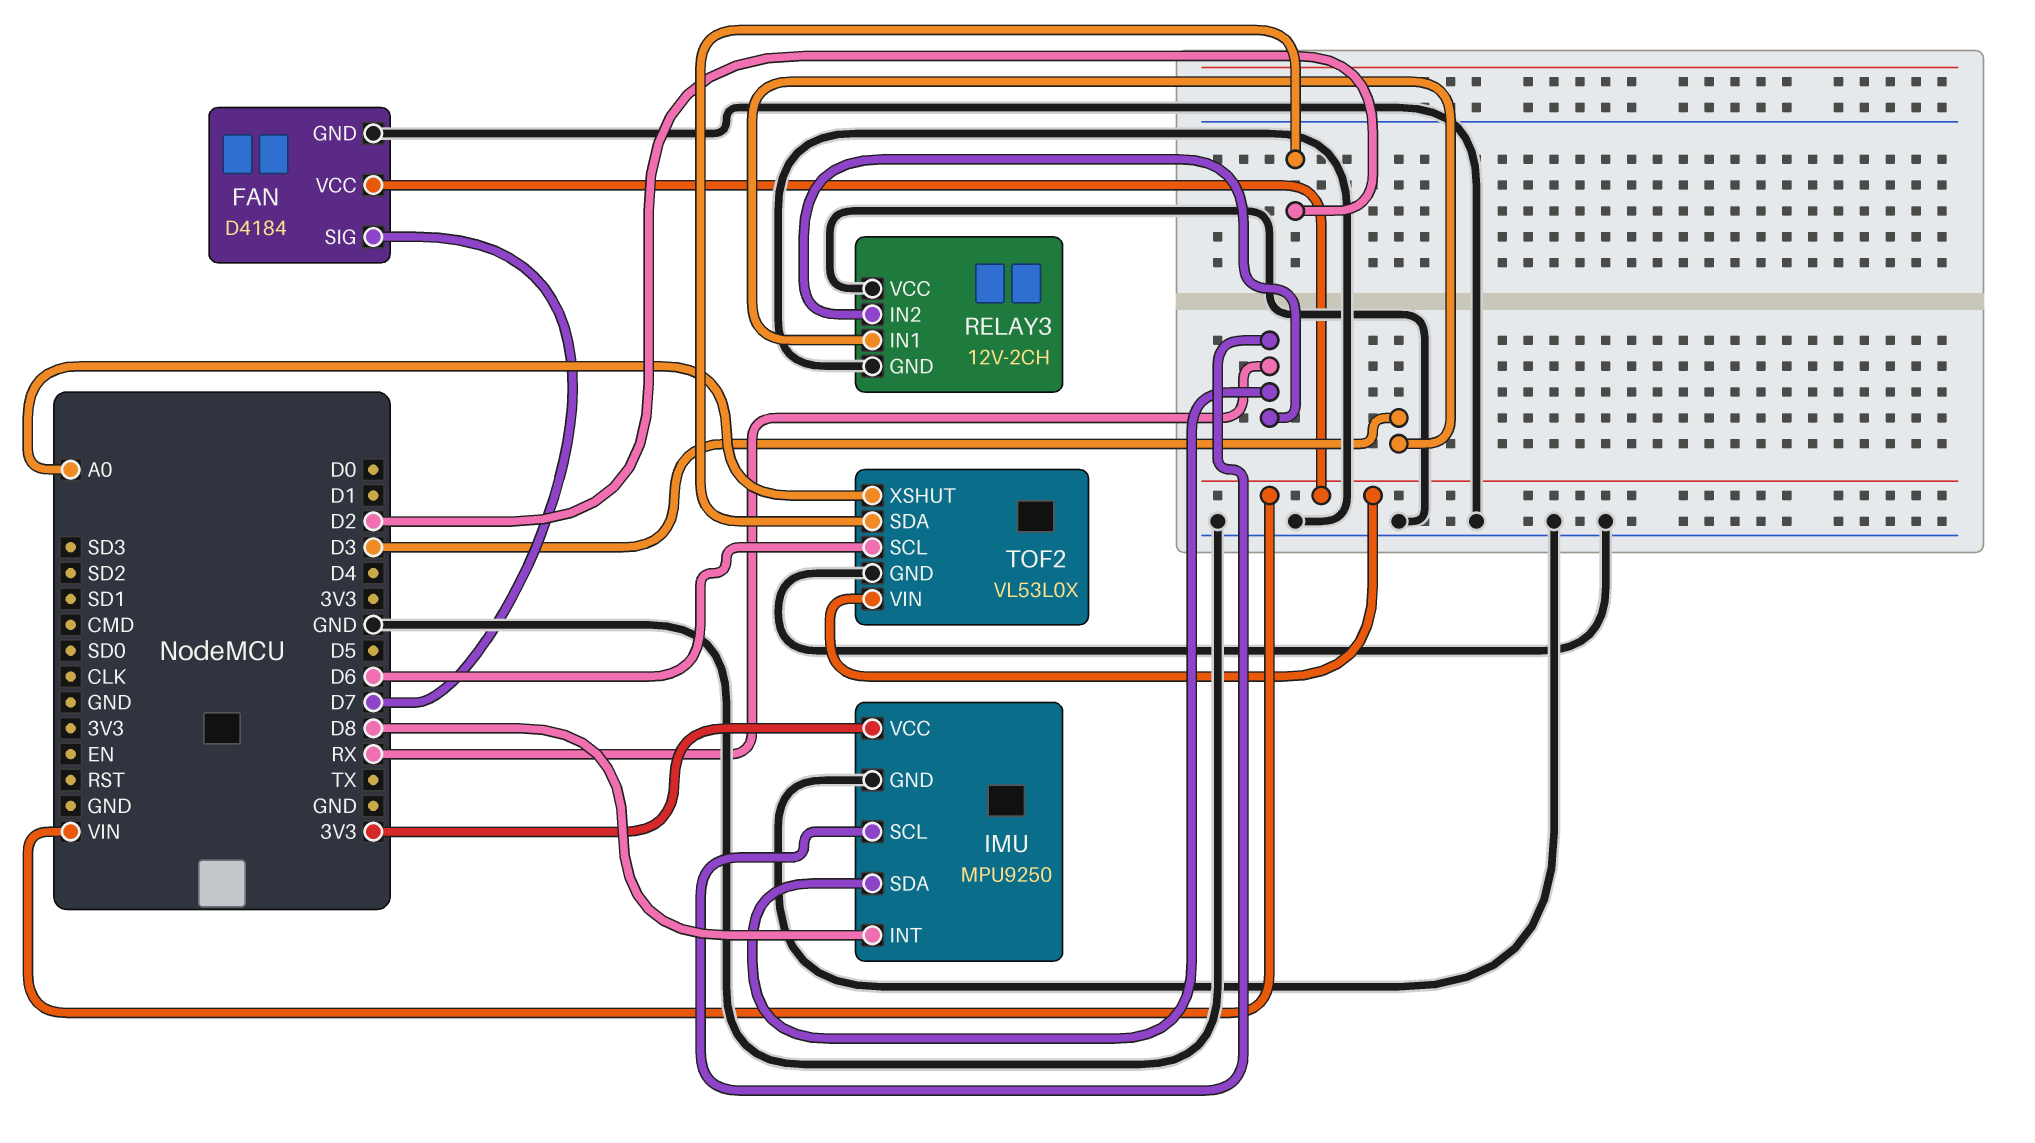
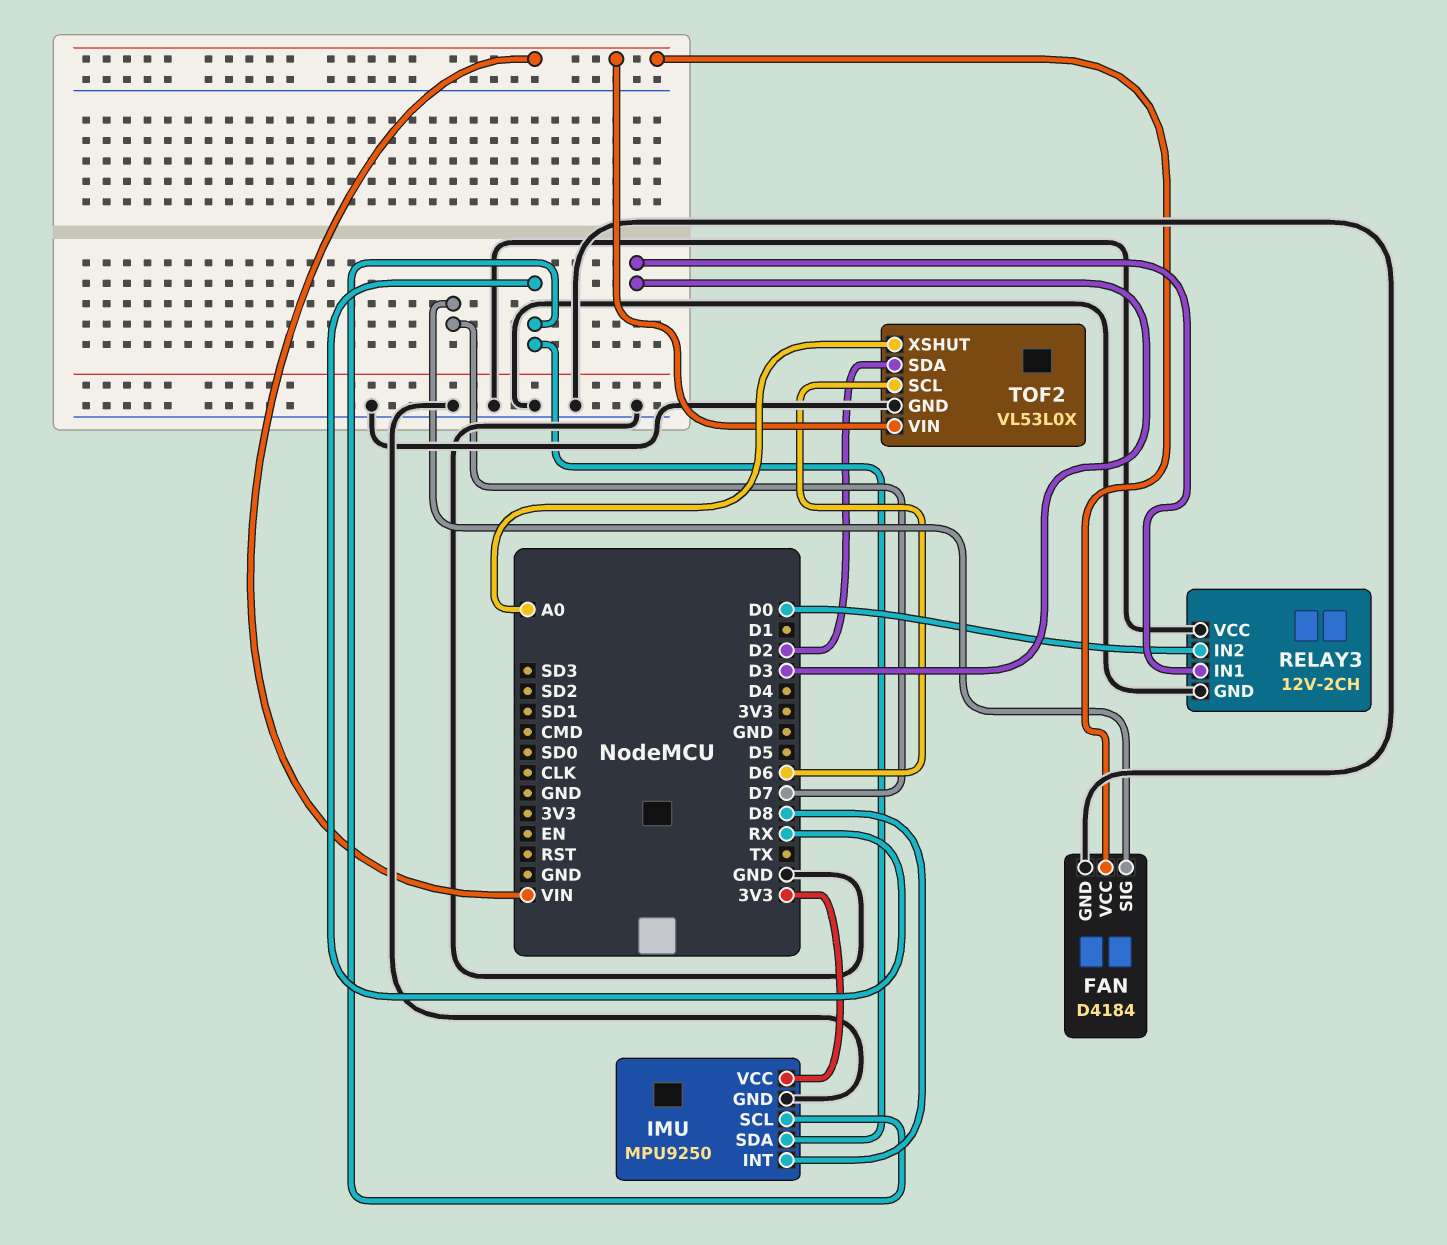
RELAY3 pin IN2: RX -> D0

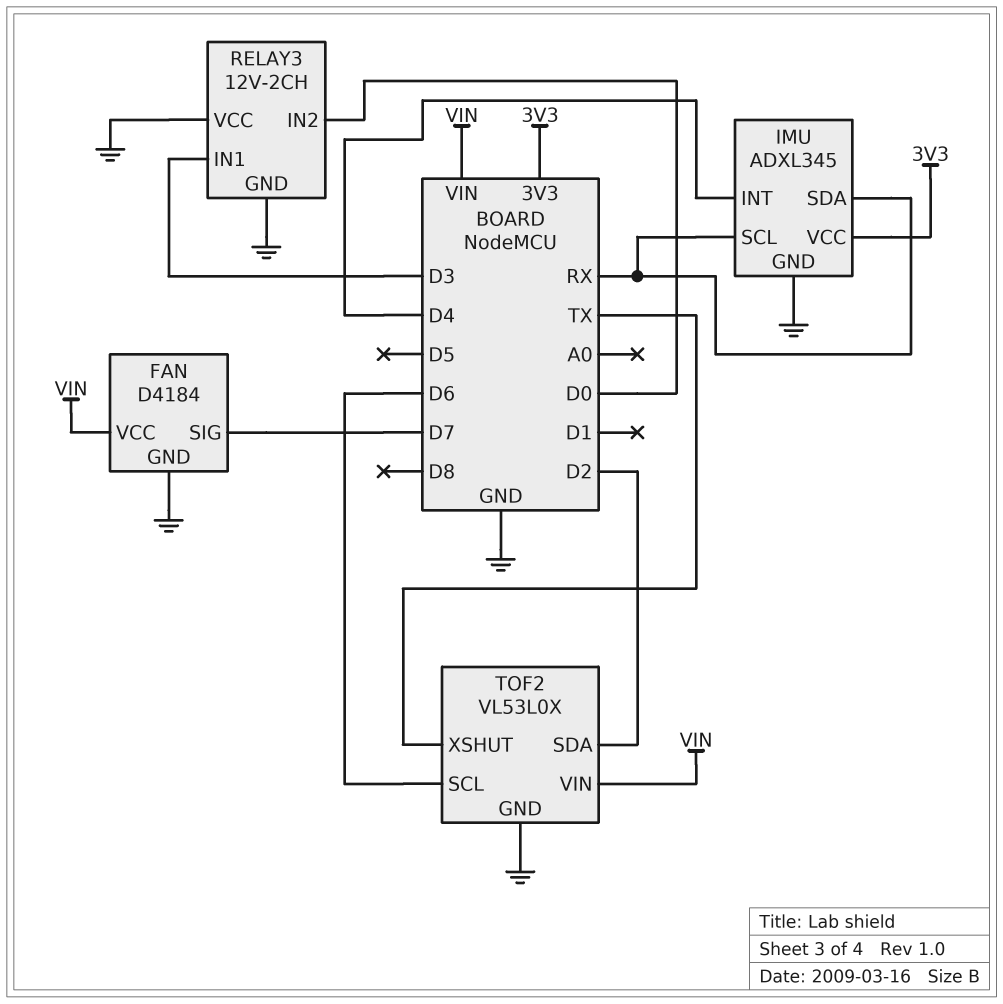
IMU: MPU9250 -> ADXL345
IMU pin INT: D8 -> D4
TOF2 pin XSHUT: A0 -> TX

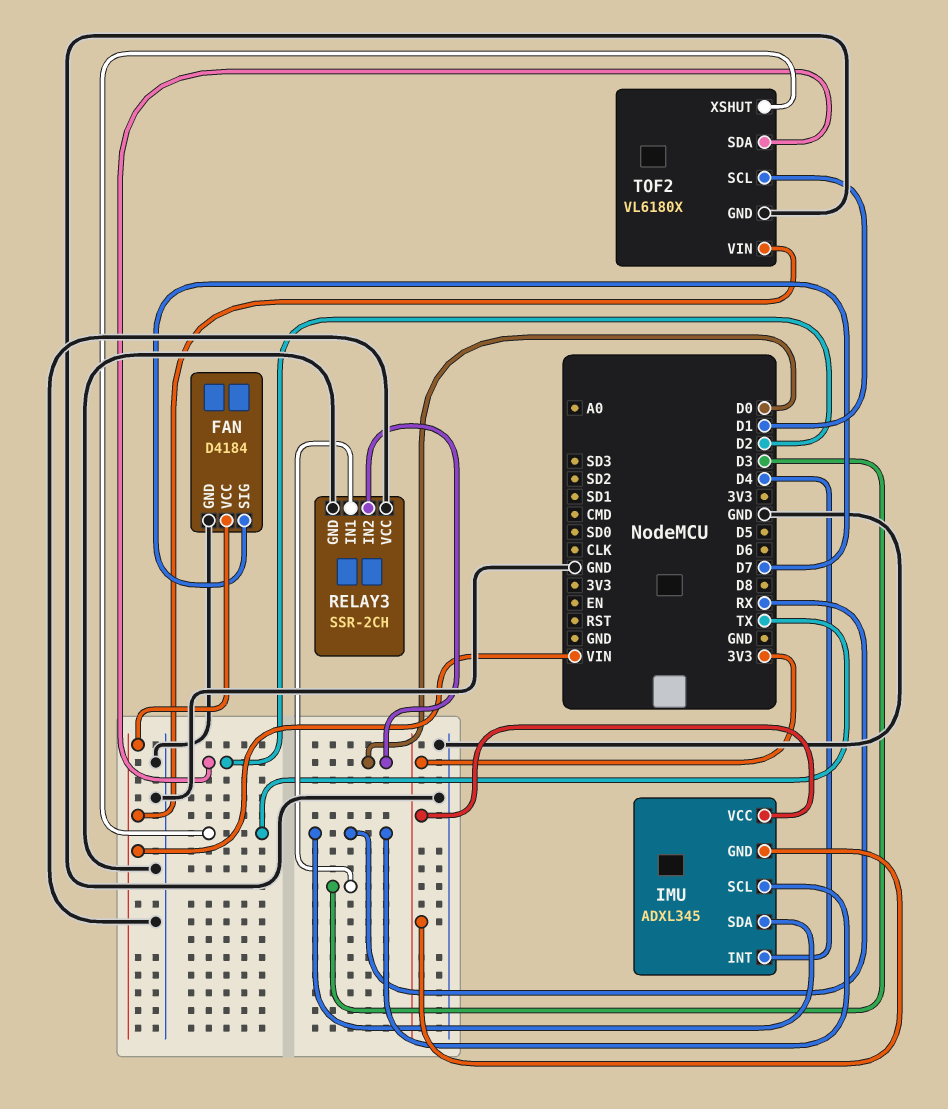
IMU pin GND: GND -> 3V3
RELAY3: 12V-2CH -> SSR-2CH
TOF2: VL53L0X -> VL6180X
TOF2 pin SCL: D6 -> D1

